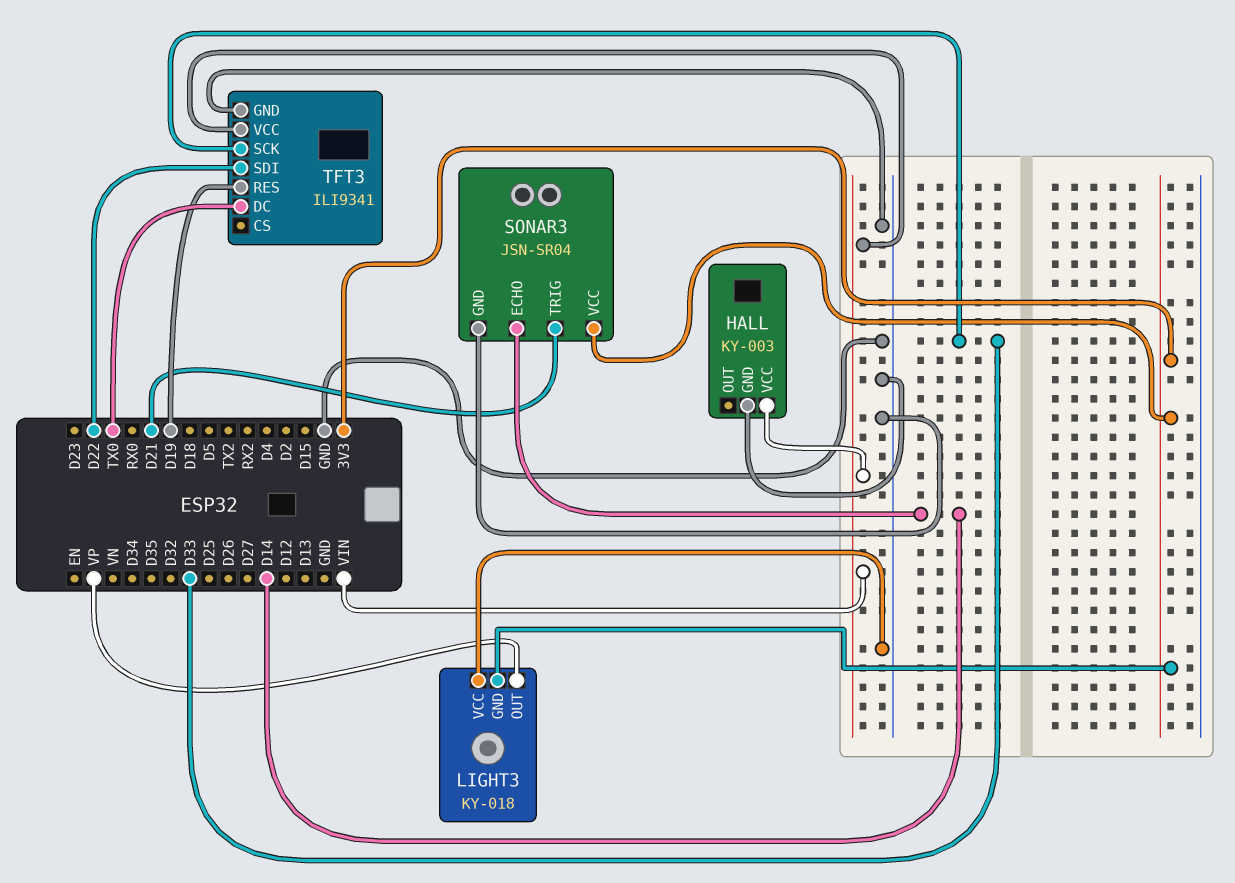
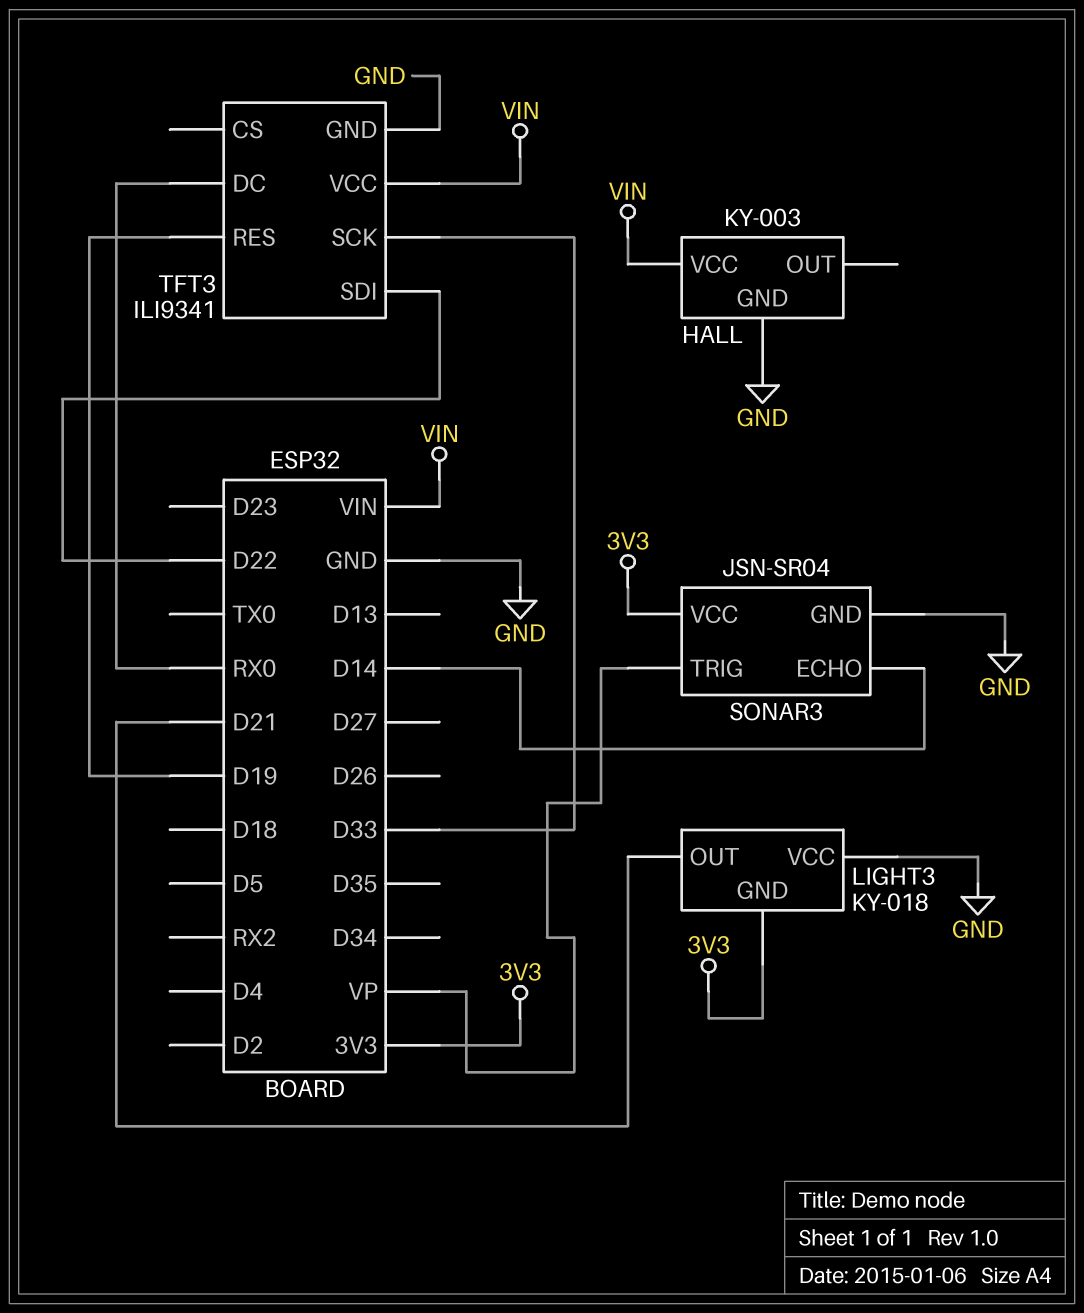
LIGHT3 pin OUT: VP -> D21
SONAR3 pin TRIG: D21 -> VP
TFT3 pin DC: TX0 -> RX0

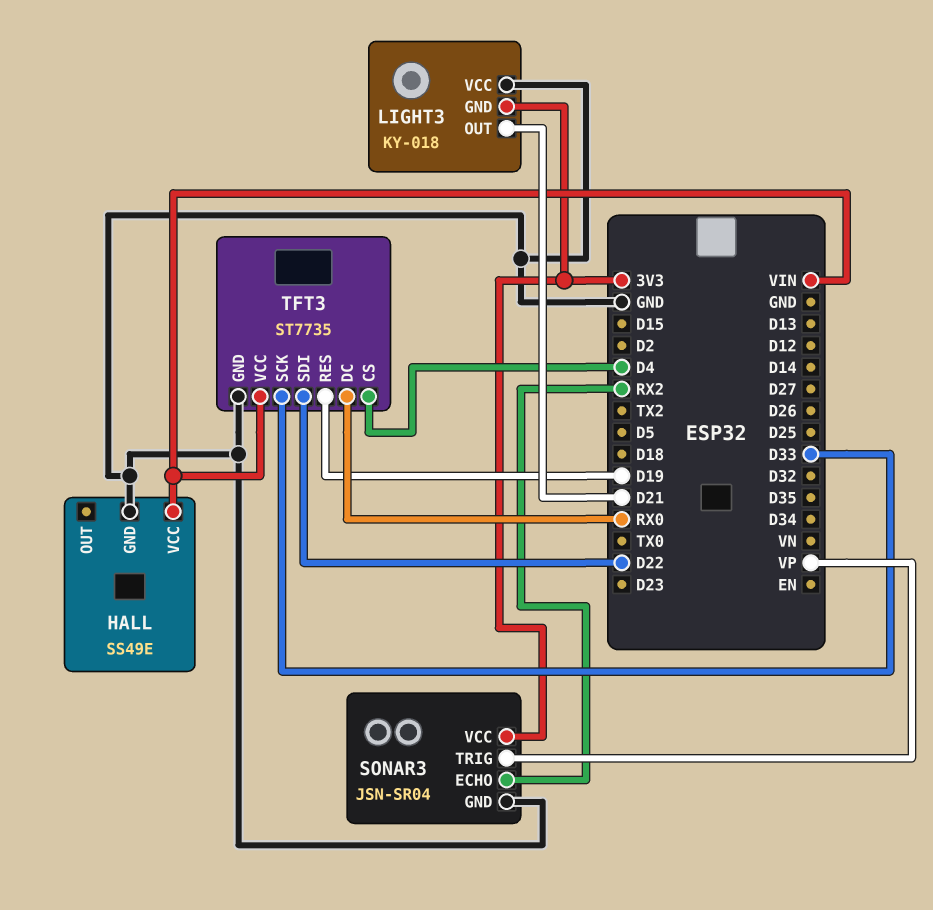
HALL: KY-003 -> SS49E
SONAR3 pin ECHO: D14 -> RX2
TFT3: ILI9341 -> ST7735
TFT3 pin CS: none -> D4

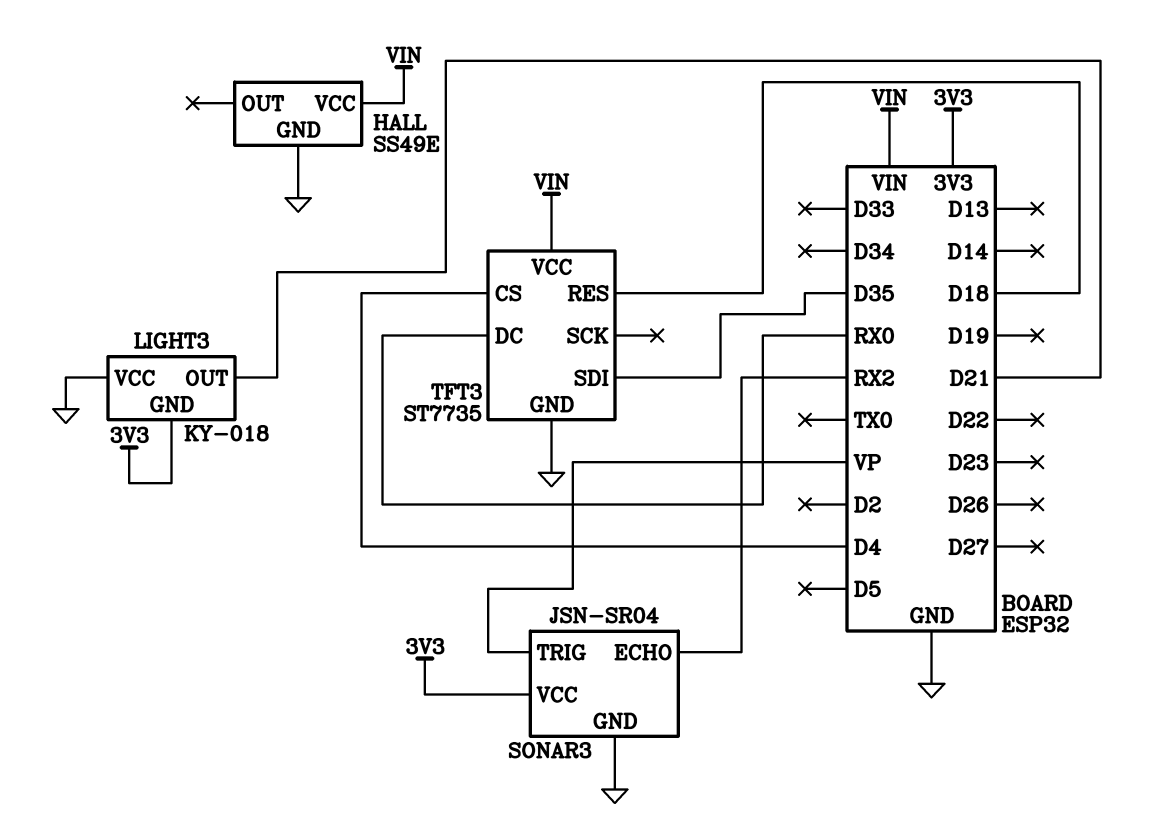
TFT3 pin RES: D19 -> D18
TFT3 pin SCK: D33 -> none
TFT3 pin SDI: D22 -> D35

